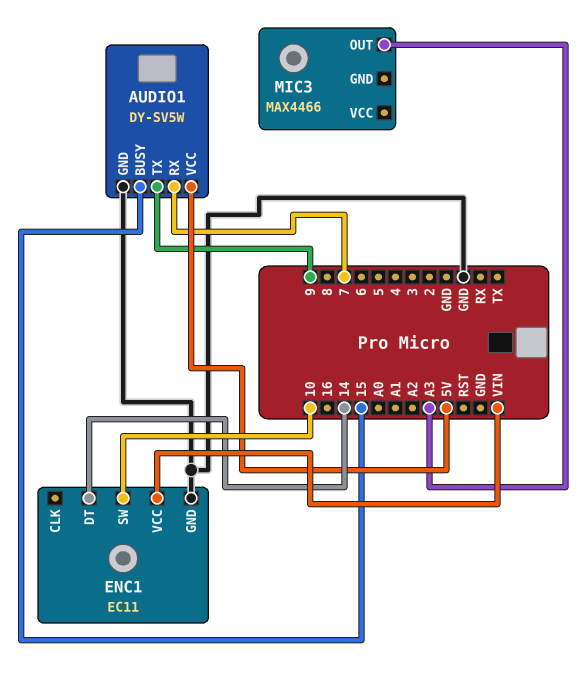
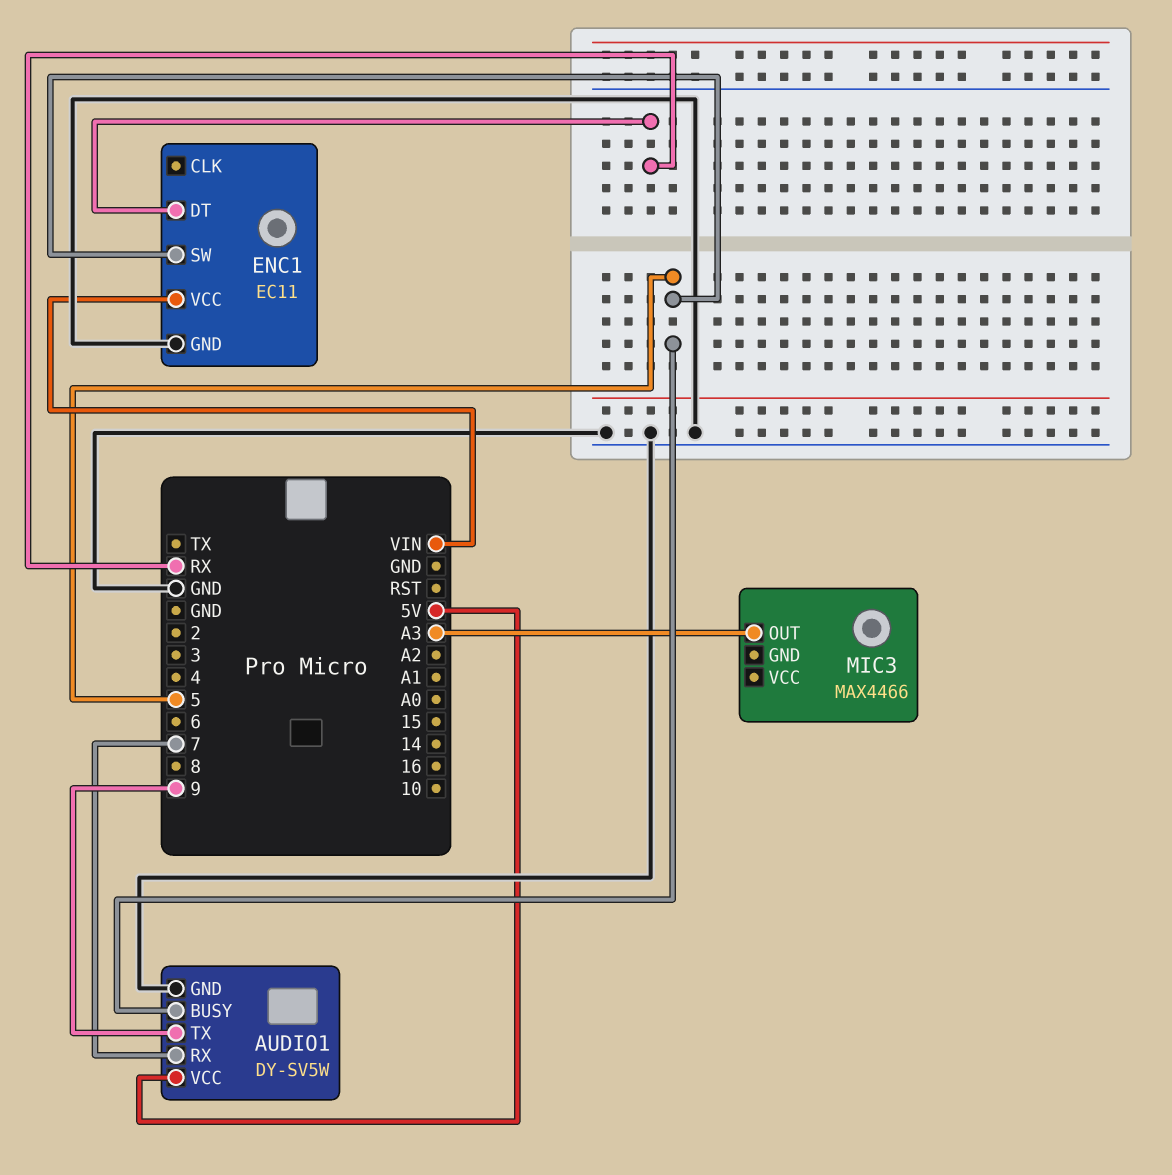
AUDIO1 pin BUSY: 15 -> 5
ENC1 pin DT: 14 -> RX
ENC1 pin SW: 10 -> 5

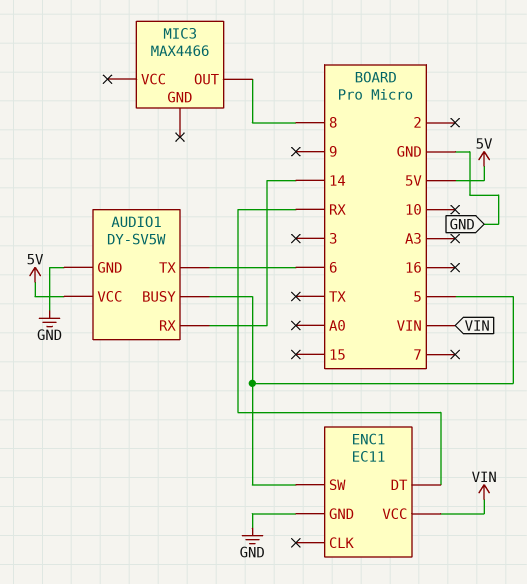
AUDIO1 pin RX: 7 -> 14
AUDIO1 pin TX: 9 -> 6
MIC3 pin OUT: A3 -> 8

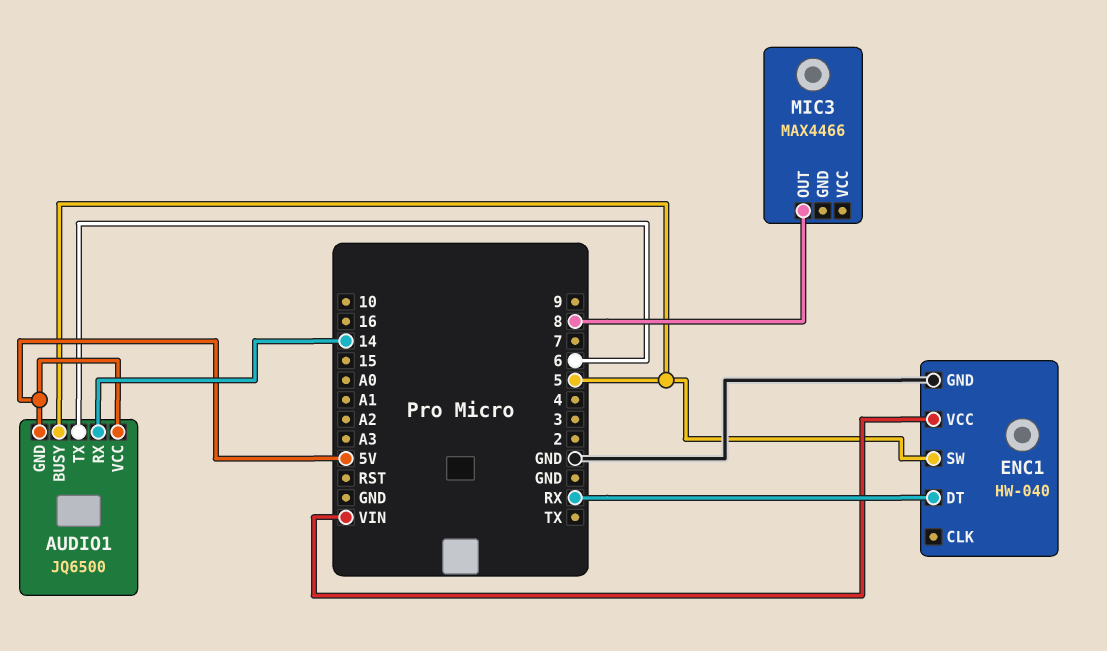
AUDIO1: DY-SV5W -> JQ6500
AUDIO1 pin GND: GND -> 5V
ENC1: EC11 -> HW-040

